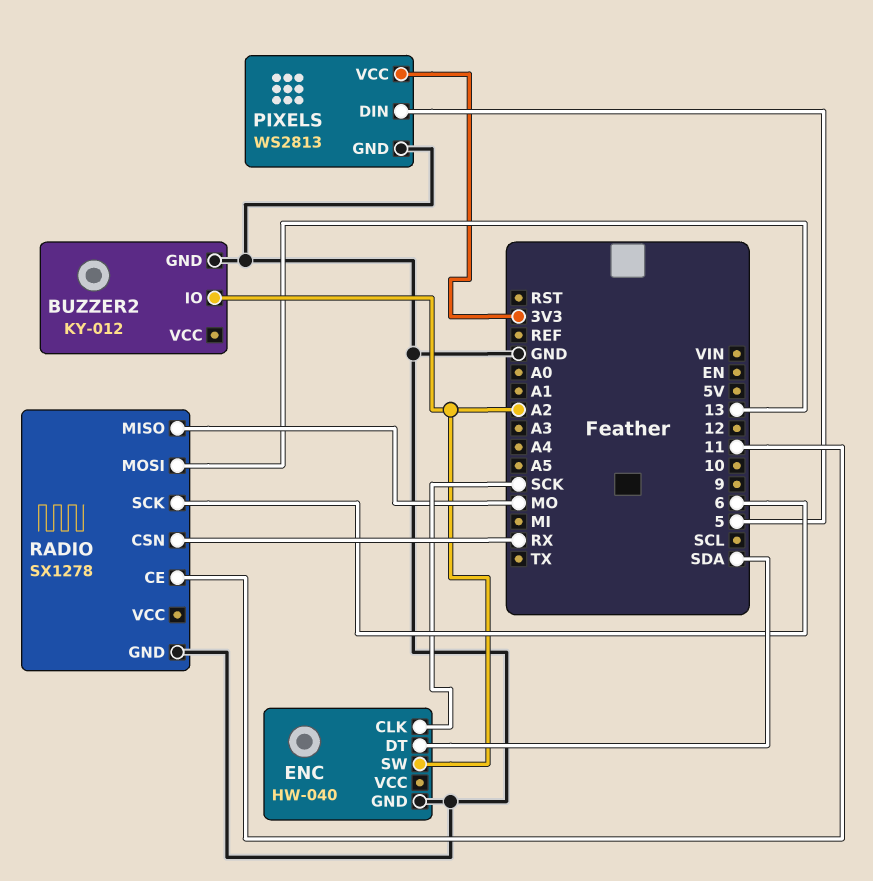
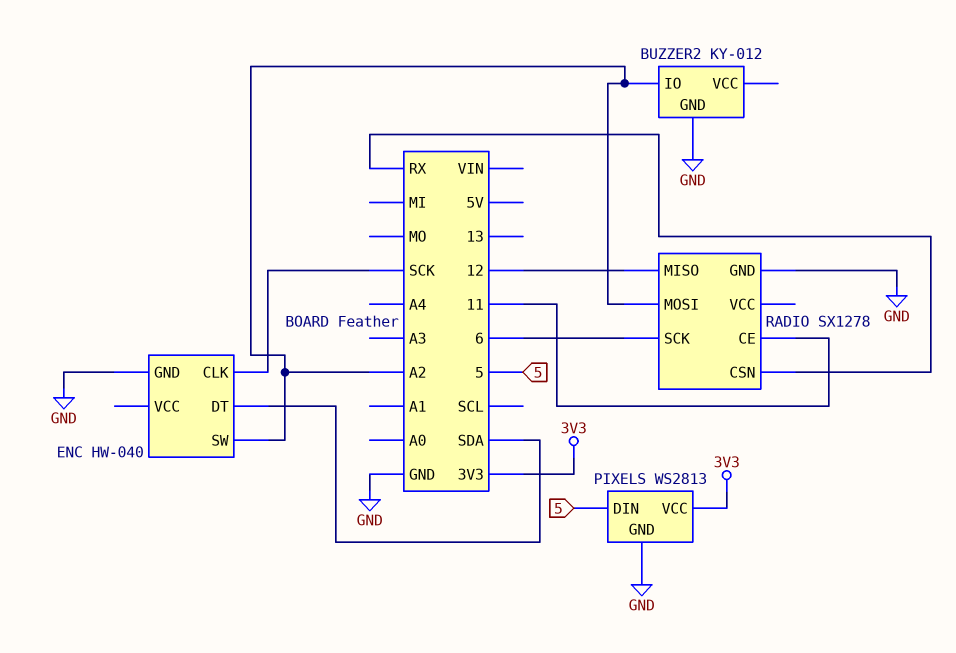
RADIO pin MISO: MO -> 12
RADIO pin MOSI: 13 -> A2

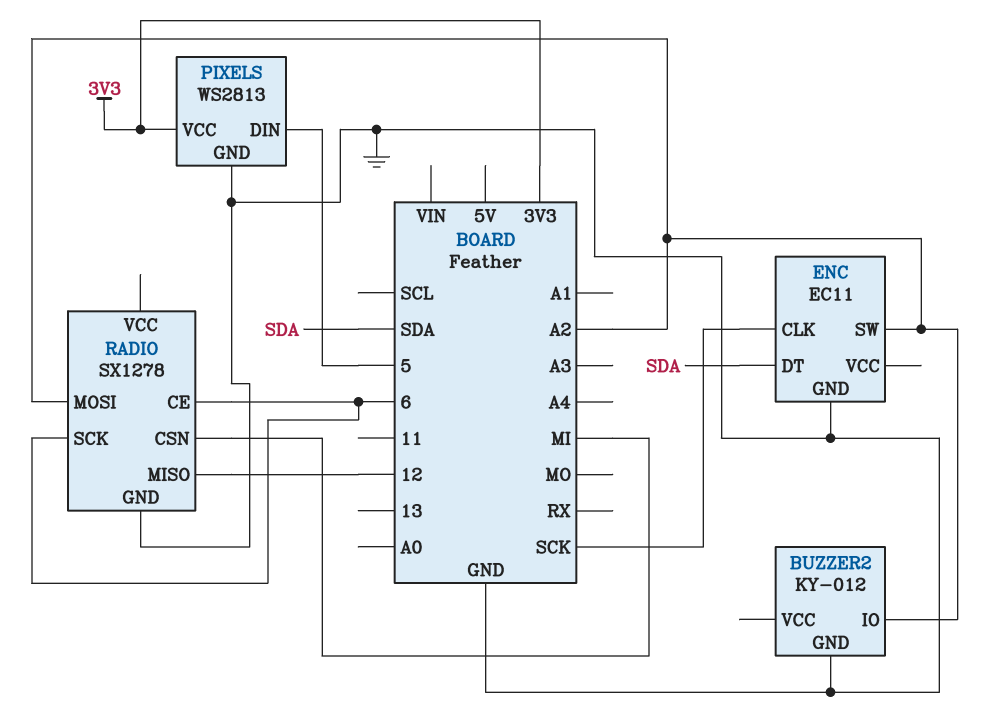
ENC: HW-040 -> EC11
RADIO pin CE: 11 -> 6
RADIO pin CSN: RX -> MI

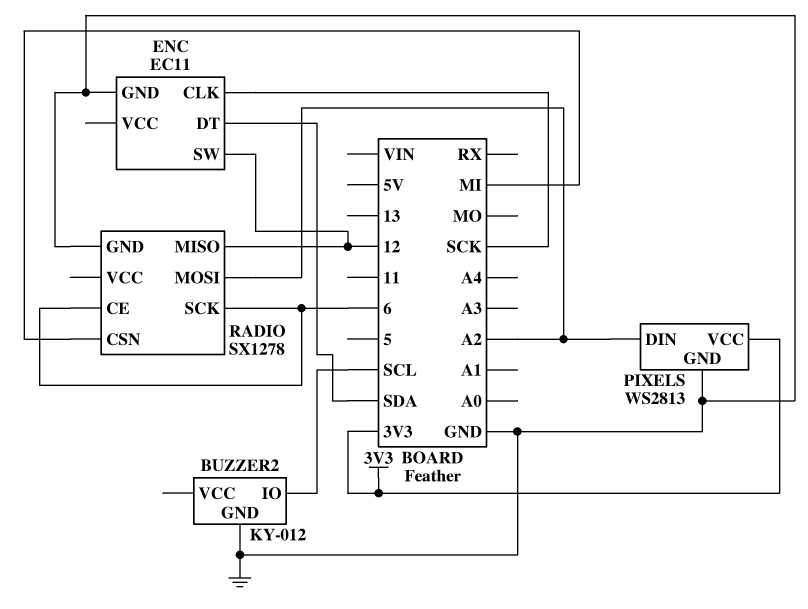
BUZZER2 pin IO: A2 -> SCL
ENC pin SW: A2 -> 12
PIXELS pin DIN: 5 -> A2

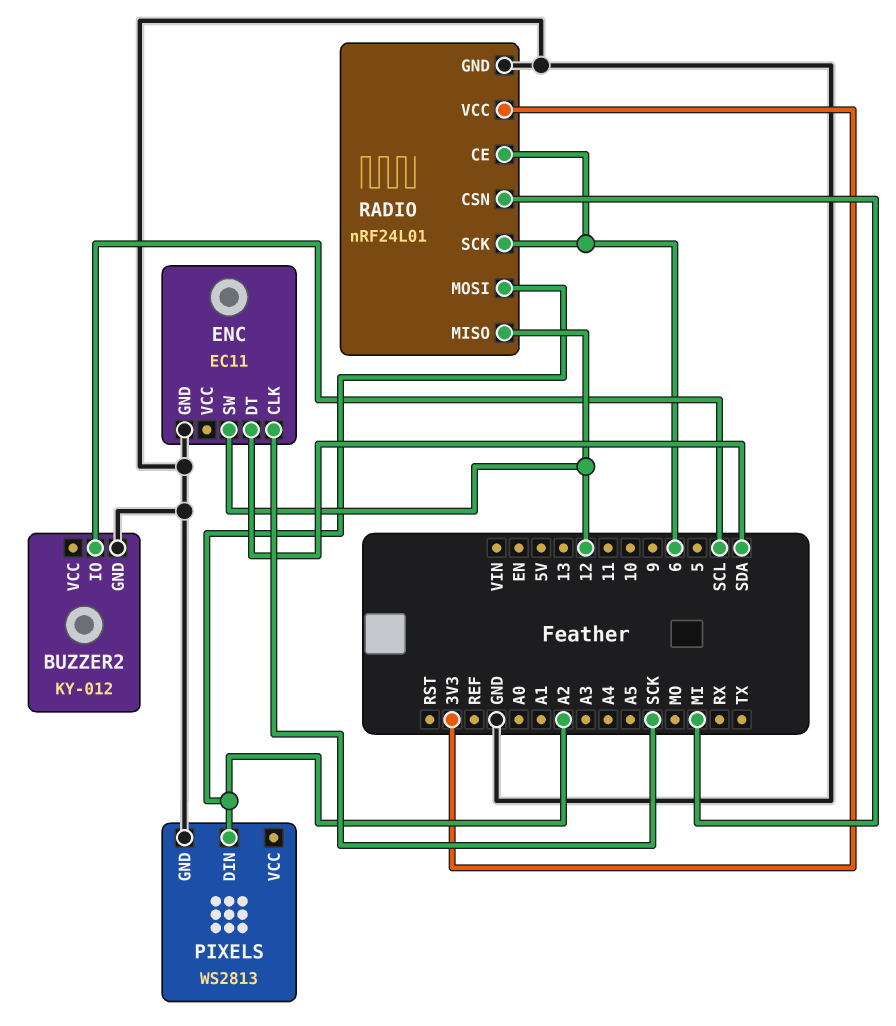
PIXELS pin VCC: 3V3 -> none
RADIO: SX1278 -> nRF24L01
RADIO pin VCC: none -> 3V3

